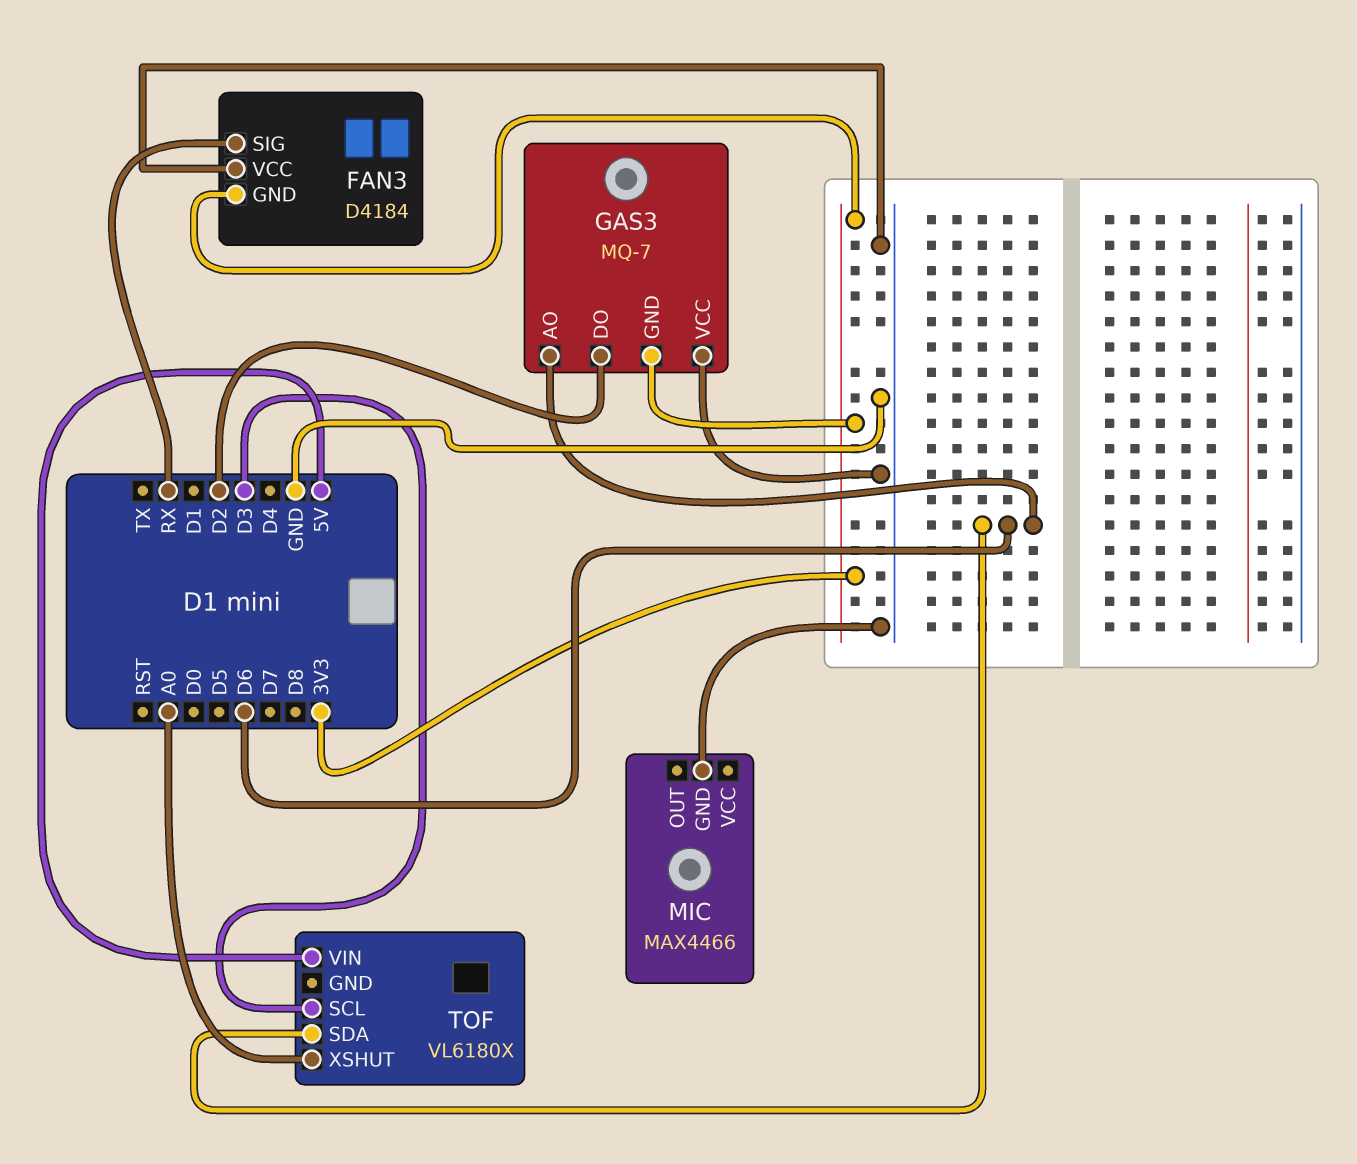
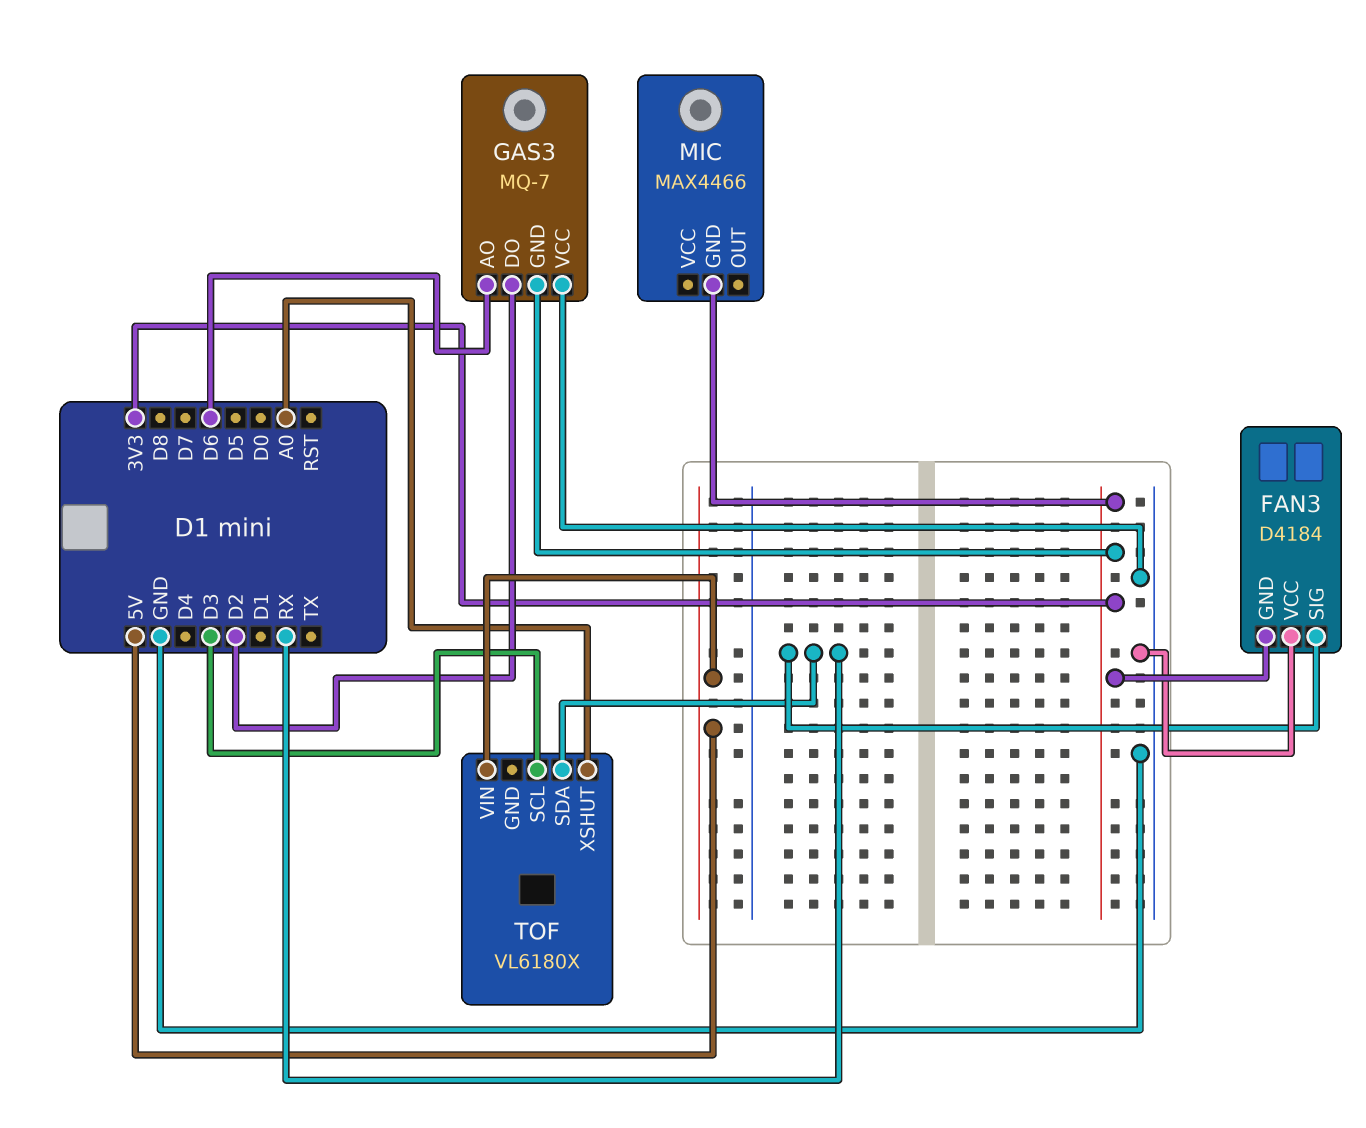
MIC pin GND: GND -> 3V3
TOF pin SDA: D6 -> RX

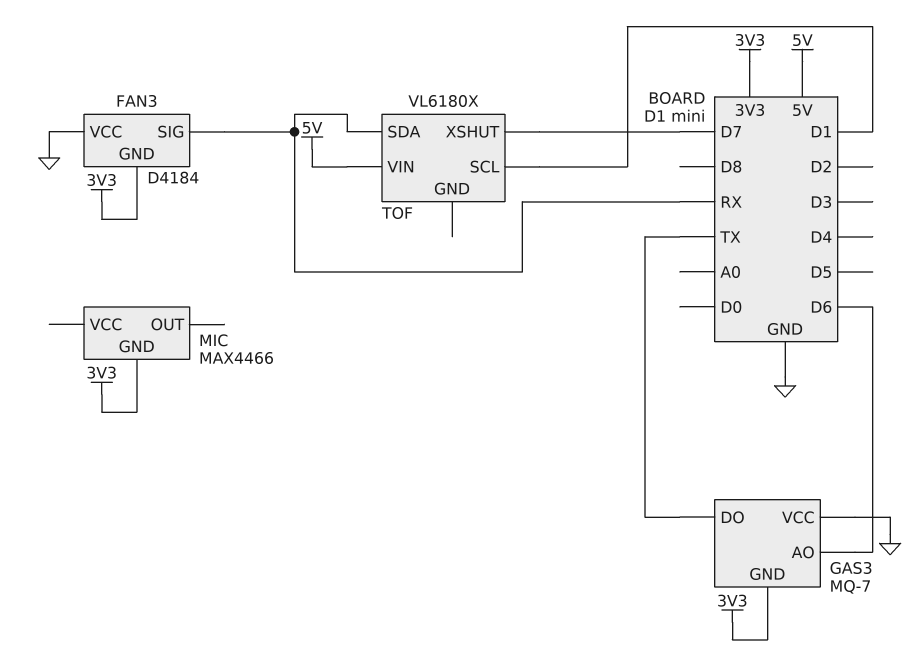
GAS3 pin DO: D2 -> TX
TOF pin SCL: D3 -> D1
TOF pin XSHUT: A0 -> D7

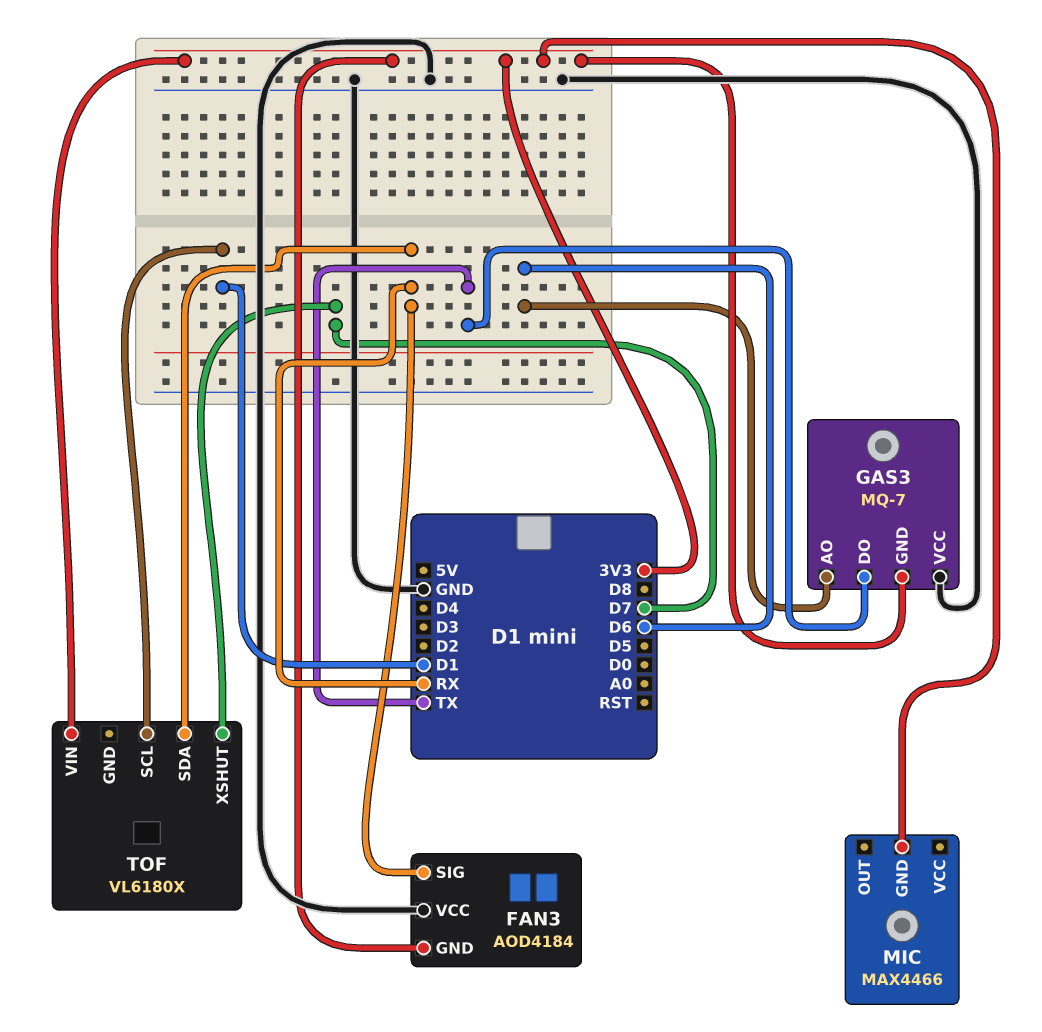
FAN3: D4184 -> AOD4184
TOF pin VIN: 5V -> 3V3

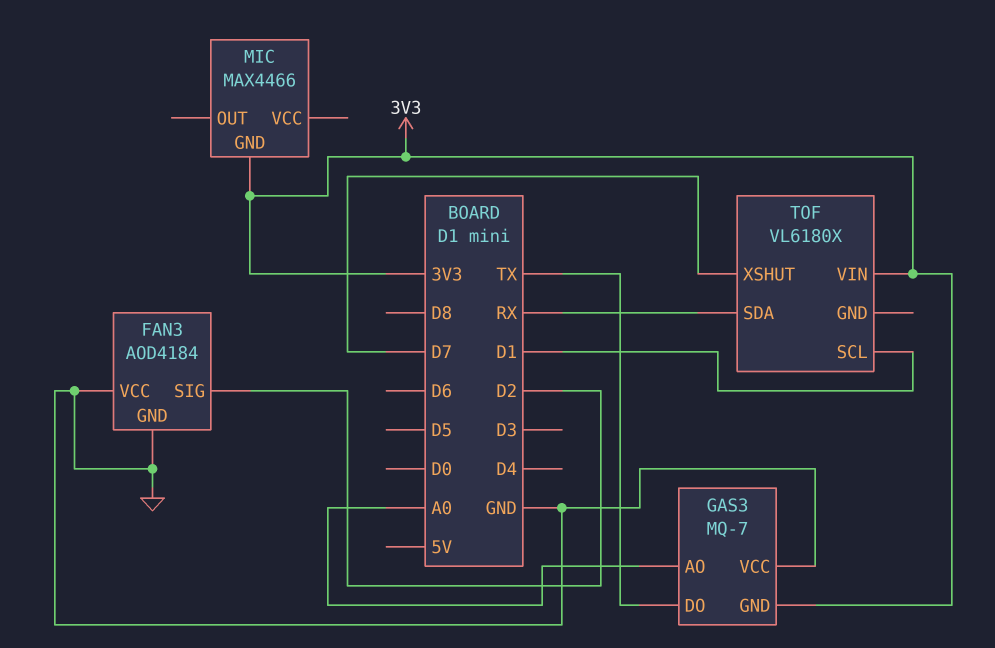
FAN3 pin GND: 3V3 -> GND
FAN3 pin SIG: RX -> D2
GAS3 pin AO: D6 -> A0

